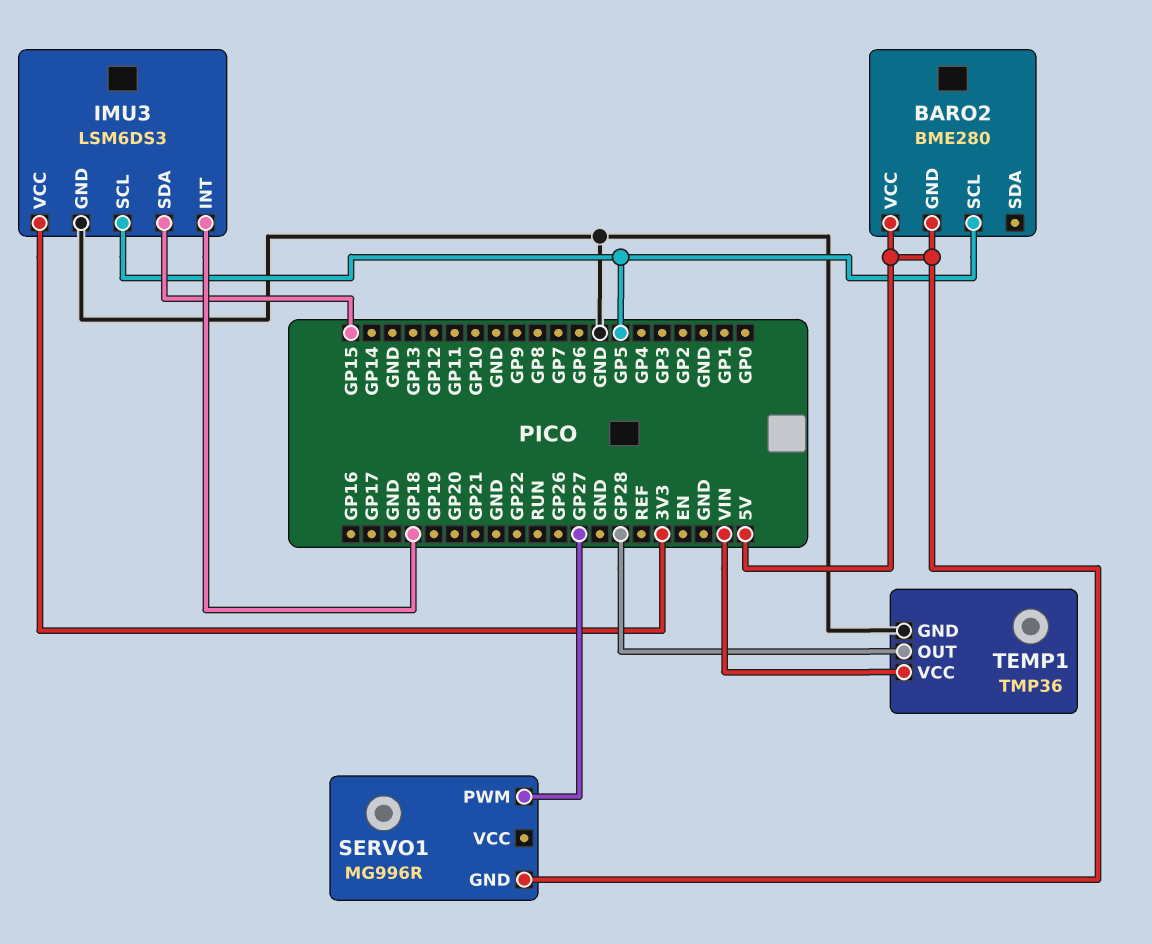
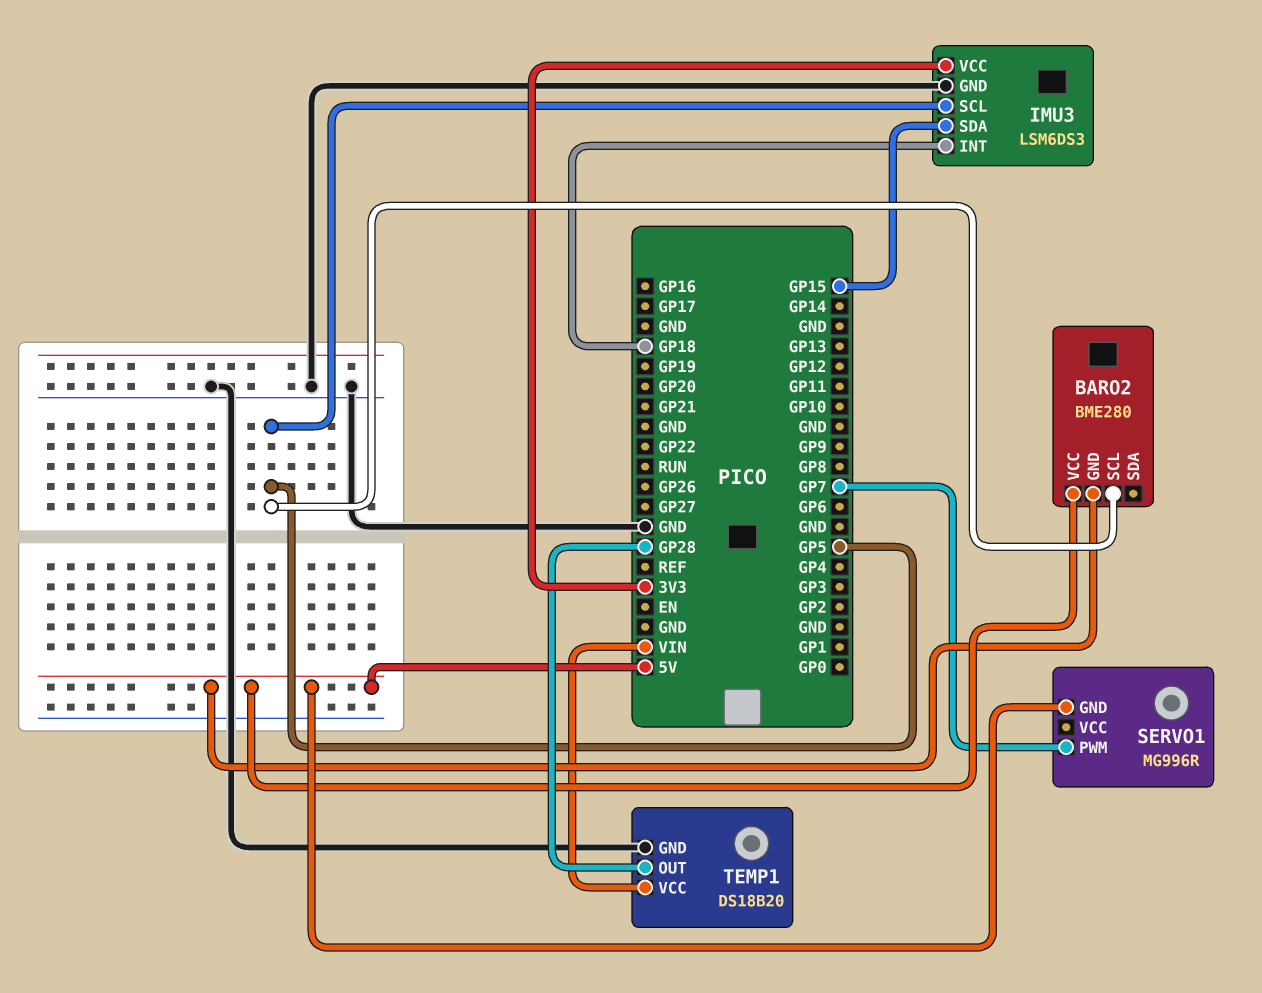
SERVO1 pin PWM: GP27 -> GP7
TEMP1: TMP36 -> DS18B20

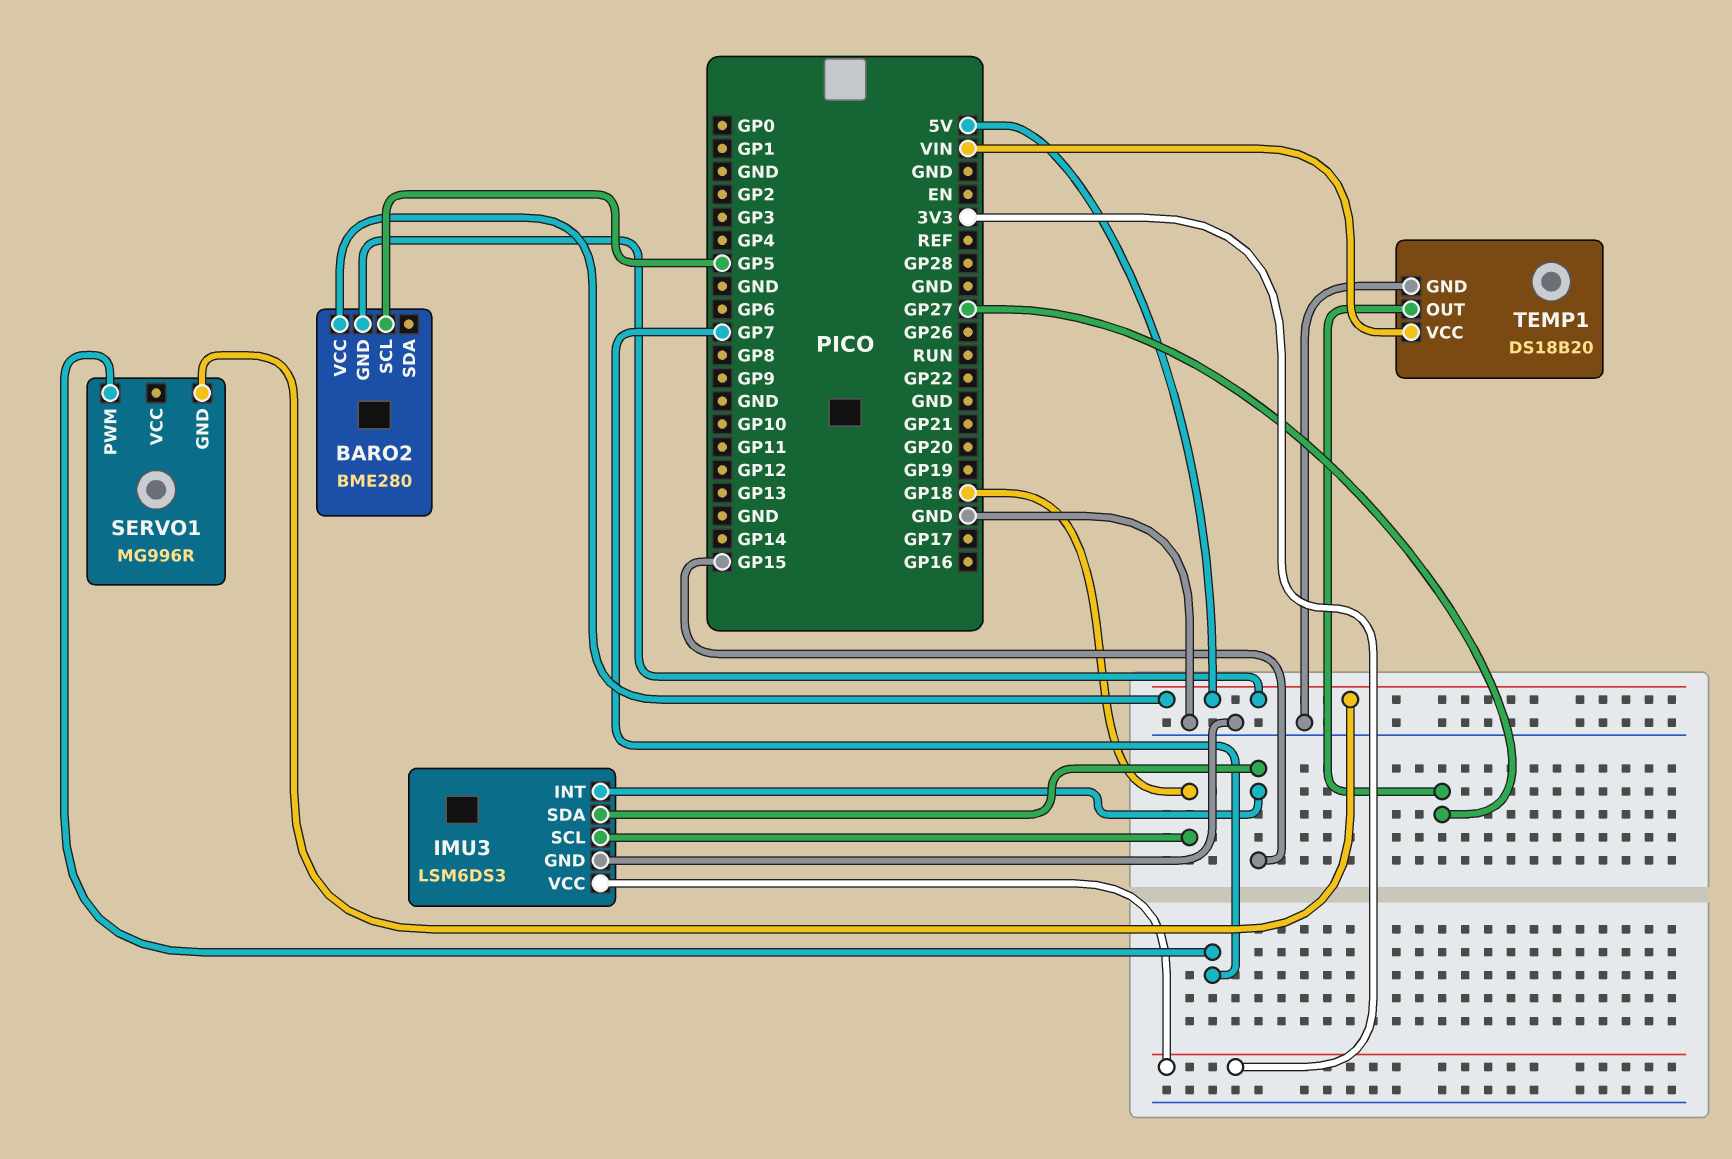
IMU3 pin INT: GP18 -> GP15
IMU3 pin SCL: GP5 -> GP18
TEMP1 pin OUT: GP28 -> GP27

